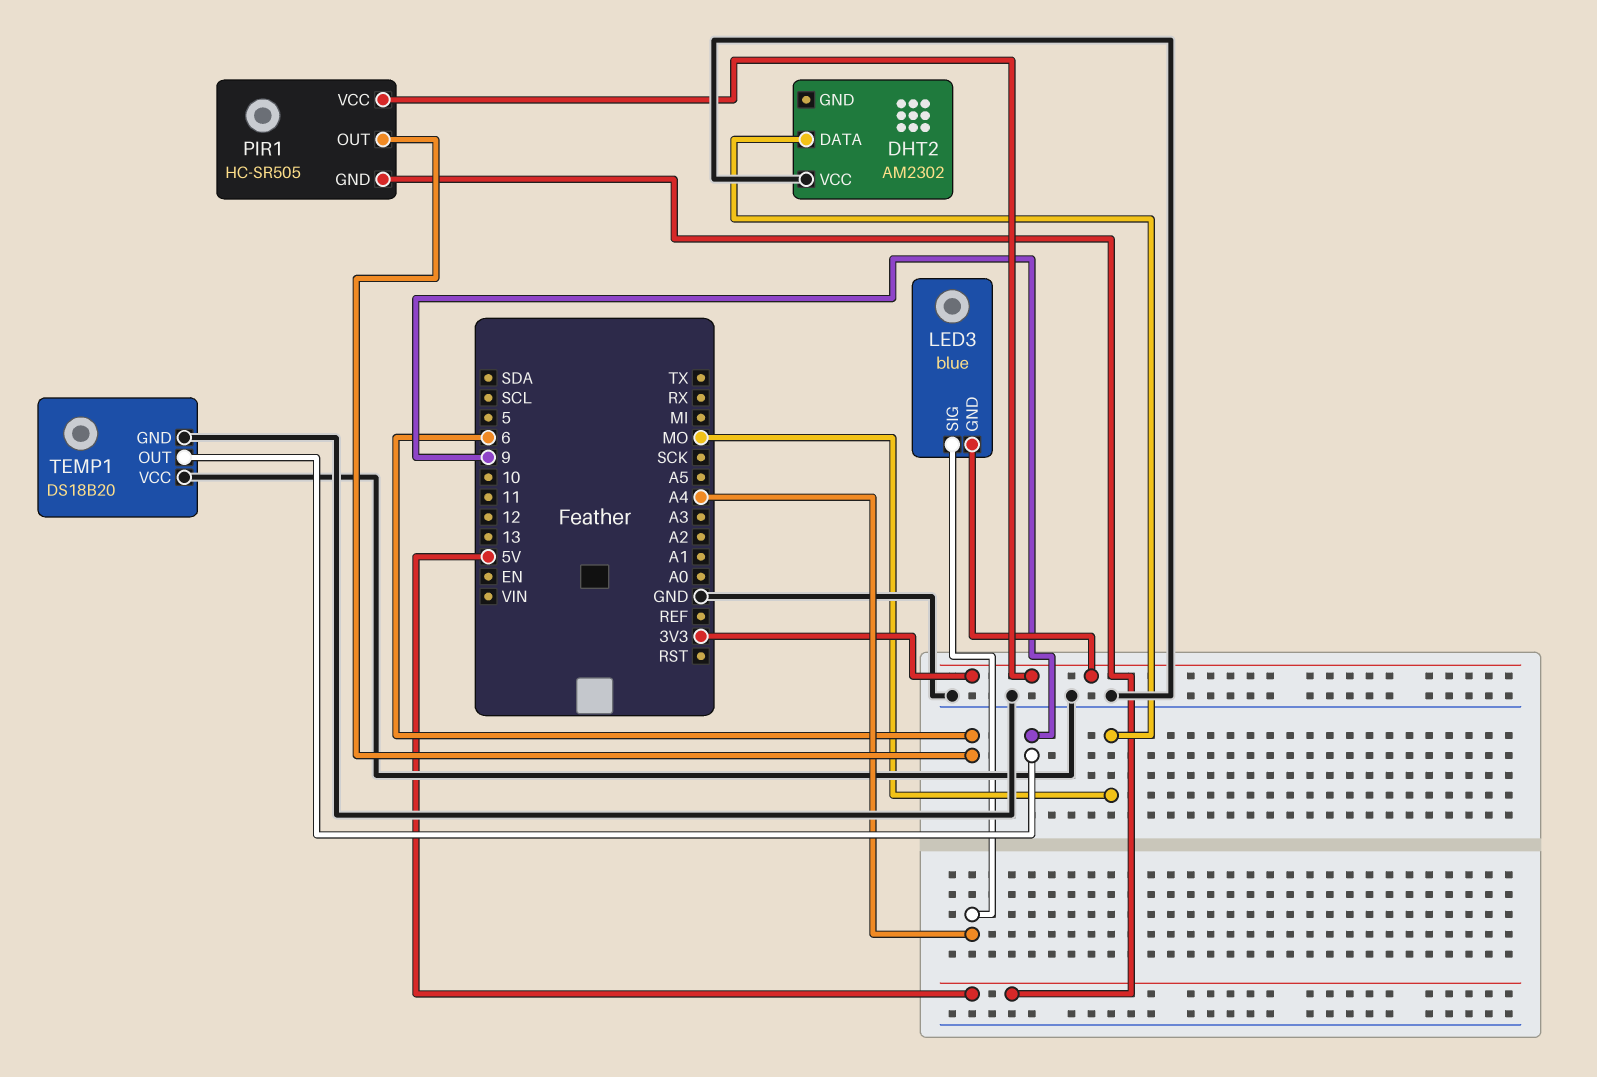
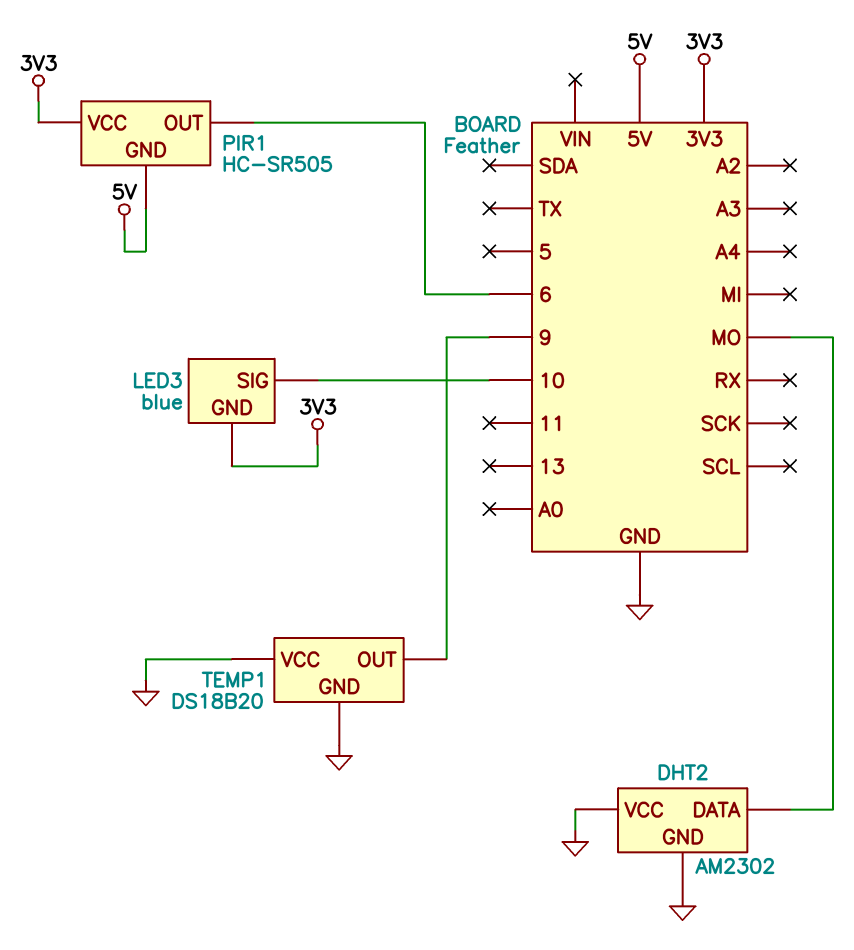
DHT2 pin GND: none -> GND
LED3 pin SIG: A4 -> 10

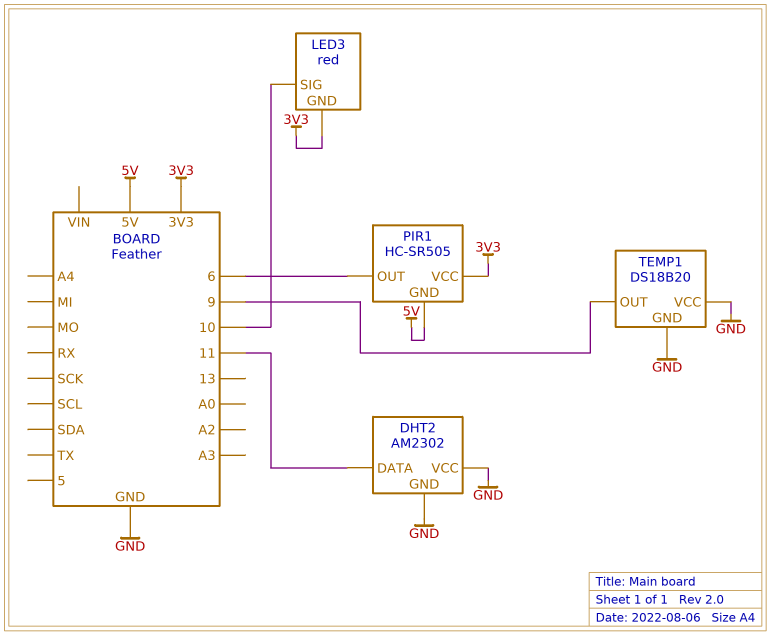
DHT2 pin DATA: MO -> 11
LED3: blue -> red

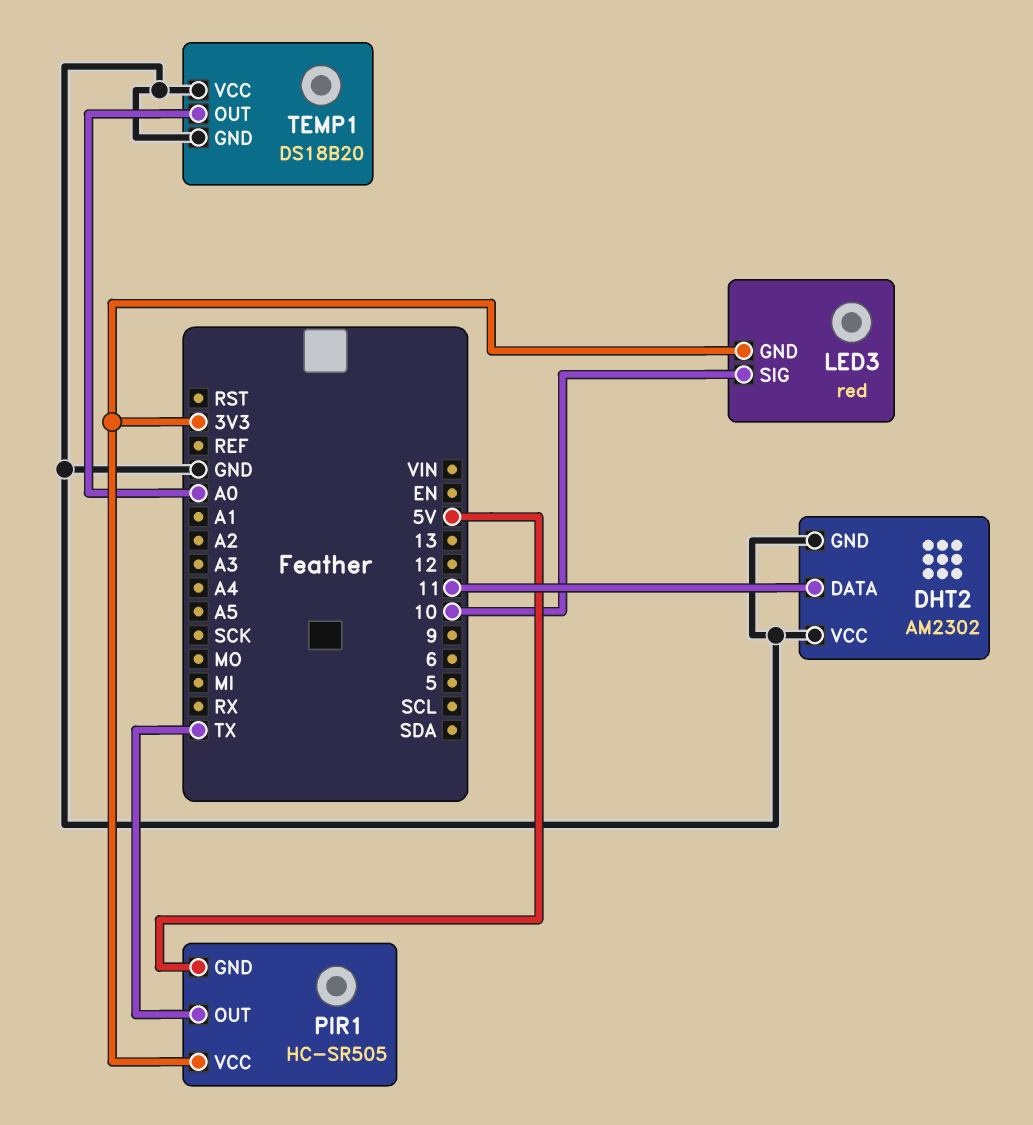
PIR1 pin OUT: 6 -> TX
TEMP1 pin OUT: 9 -> A0

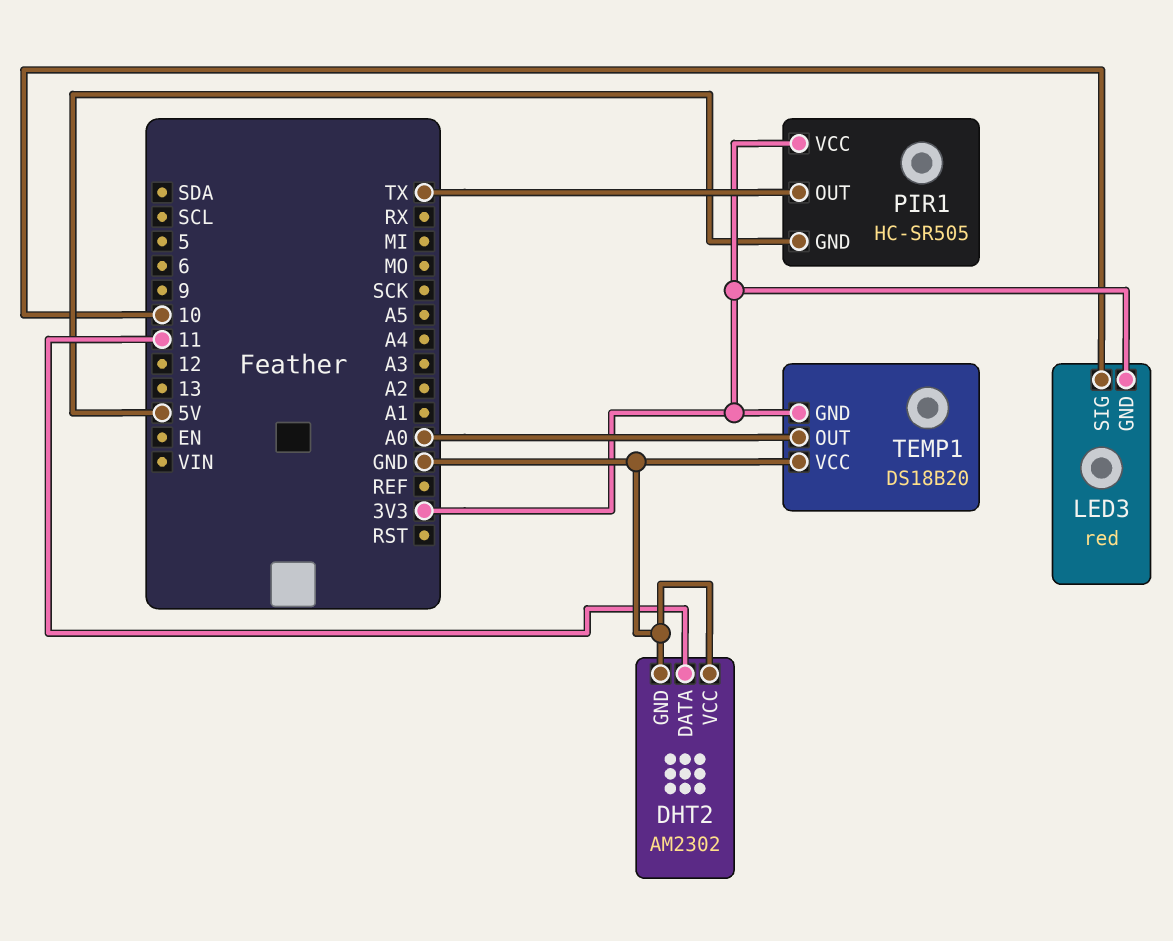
TEMP1 pin GND: GND -> 3V3

